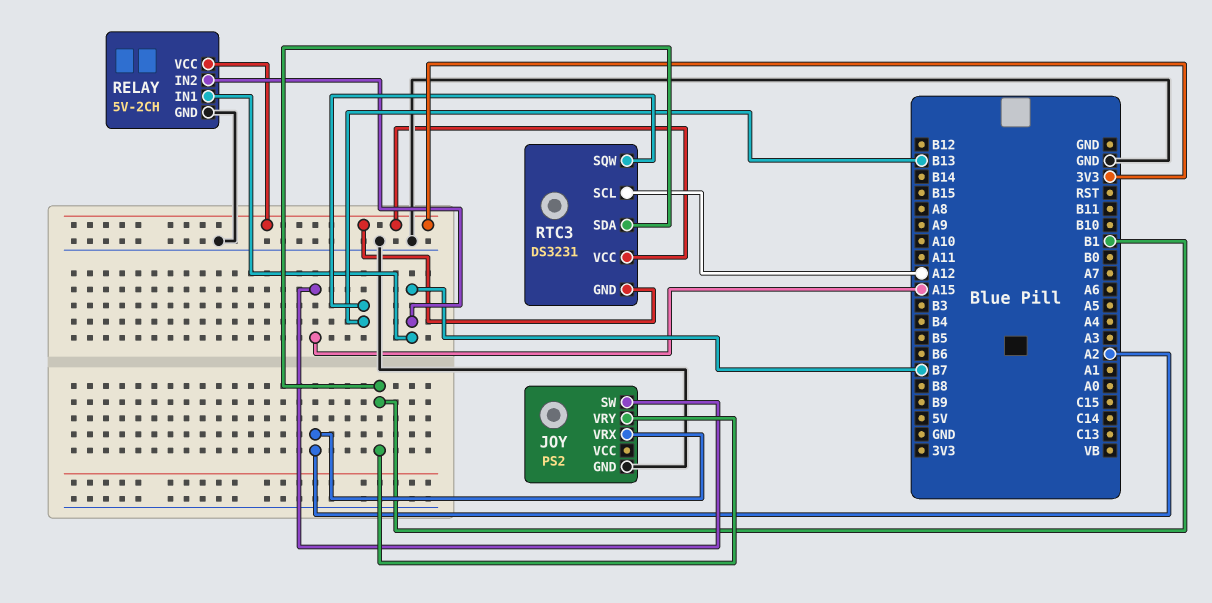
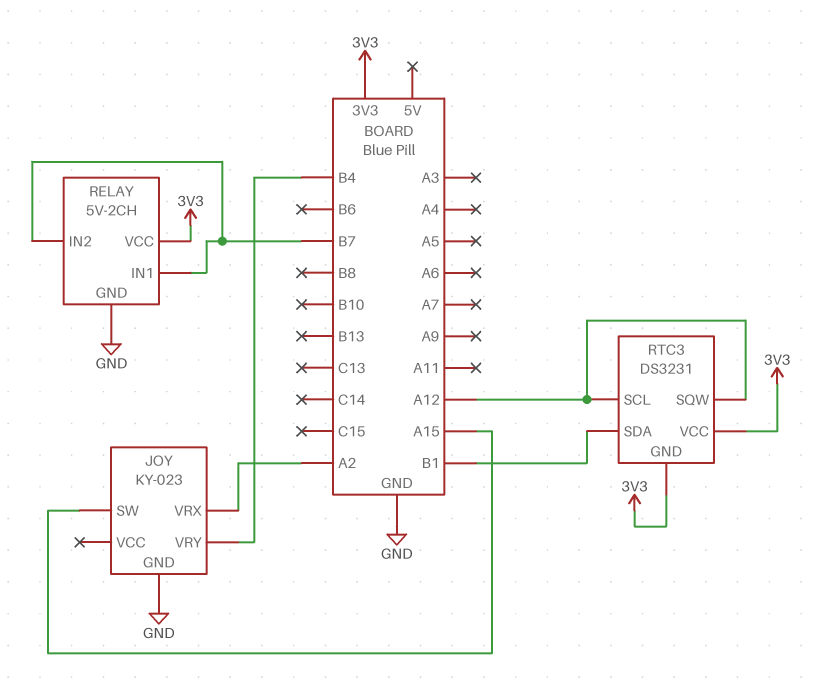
JOY: PS2 -> KY-023
JOY pin VRY: B1 -> B4
RTC3 pin SQW: B13 -> A12

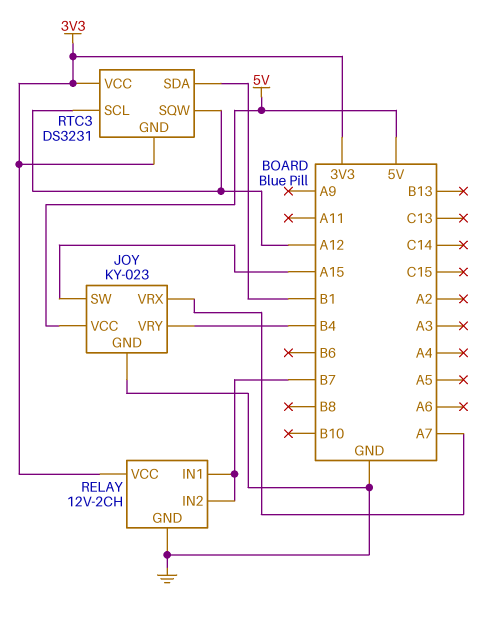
JOY pin VCC: none -> 5V
JOY pin VRX: A2 -> A7
RELAY: 5V-2CH -> 12V-2CH

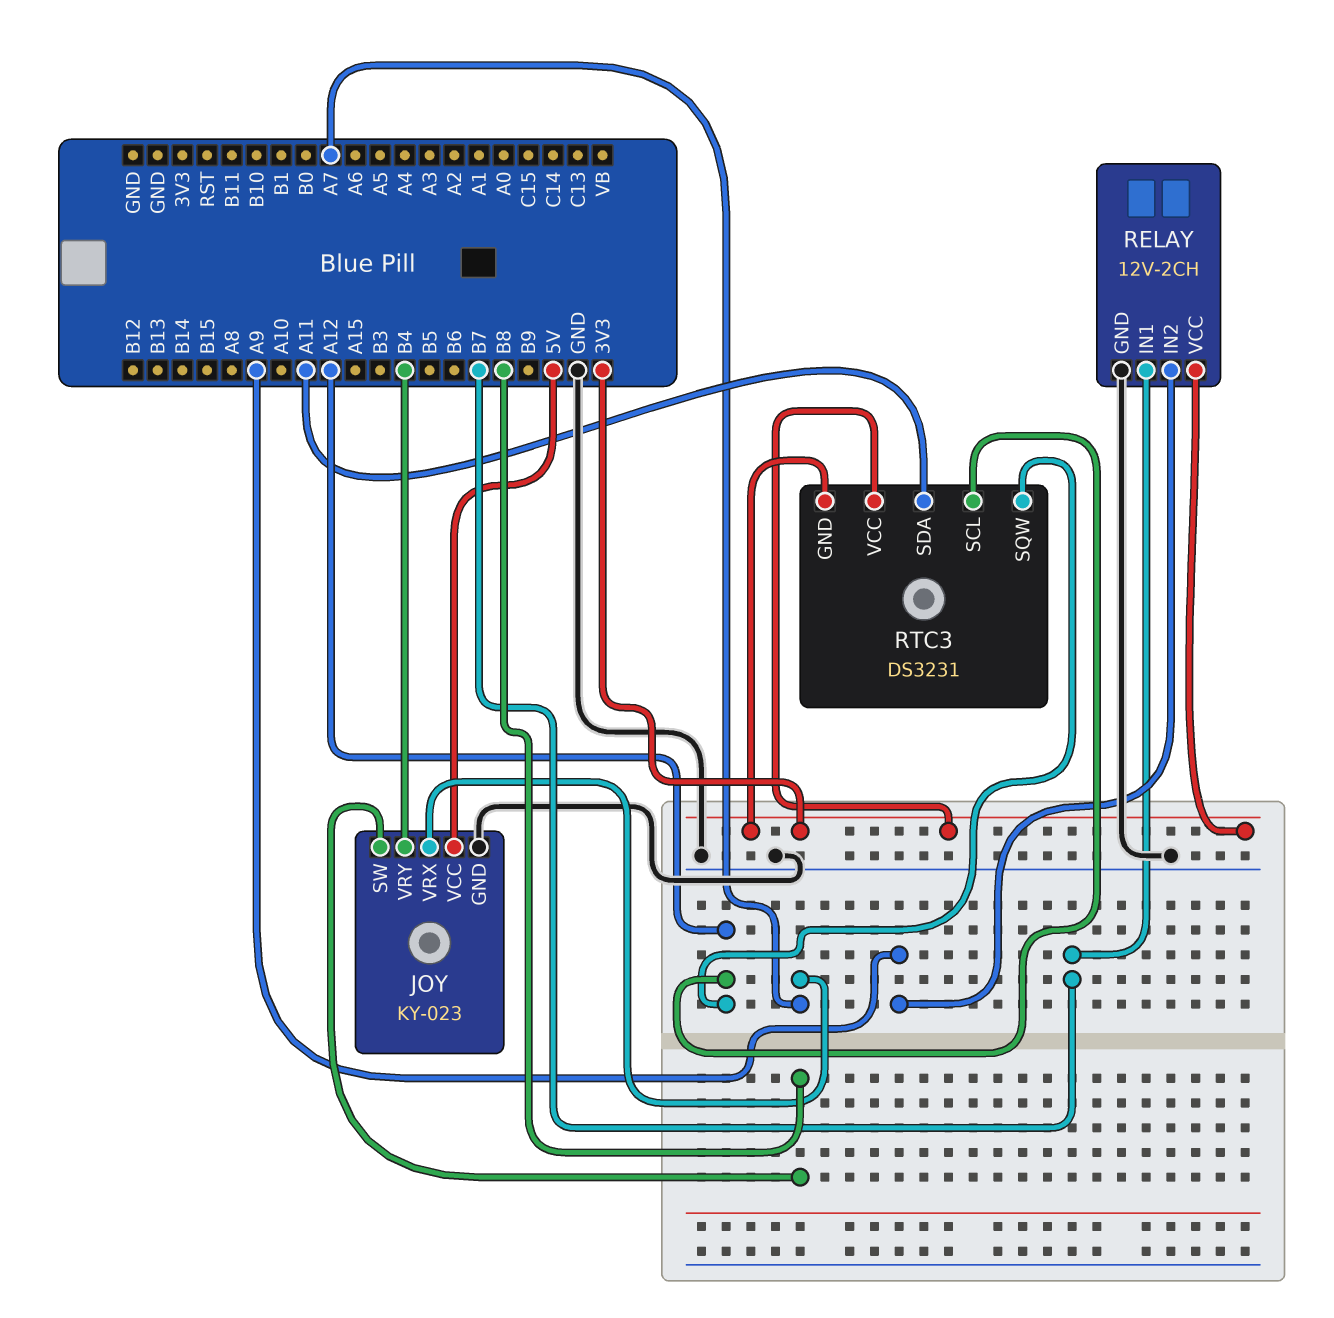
JOY pin SW: A15 -> B8
RELAY pin IN2: B7 -> A9
RTC3 pin SDA: B1 -> A11

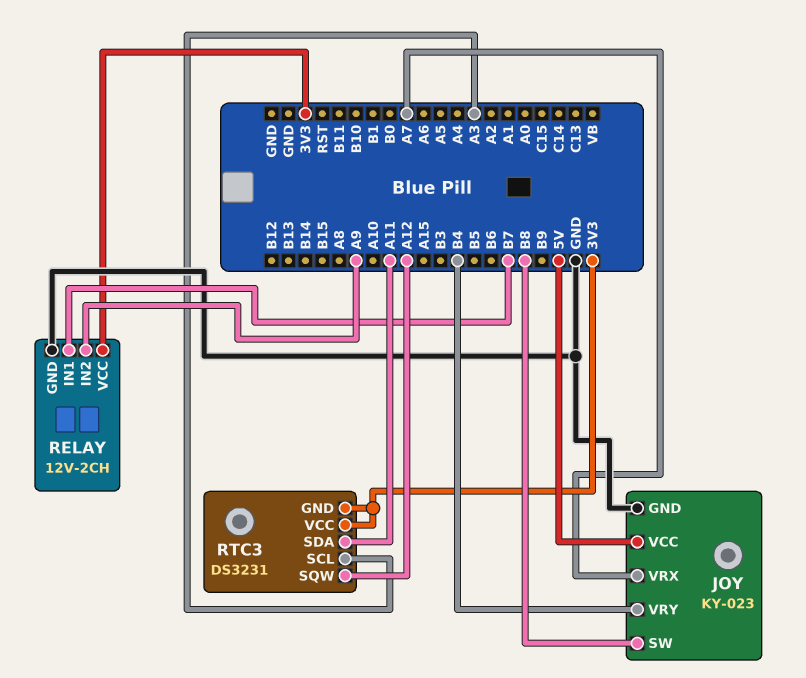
RTC3 pin SCL: A12 -> A3

